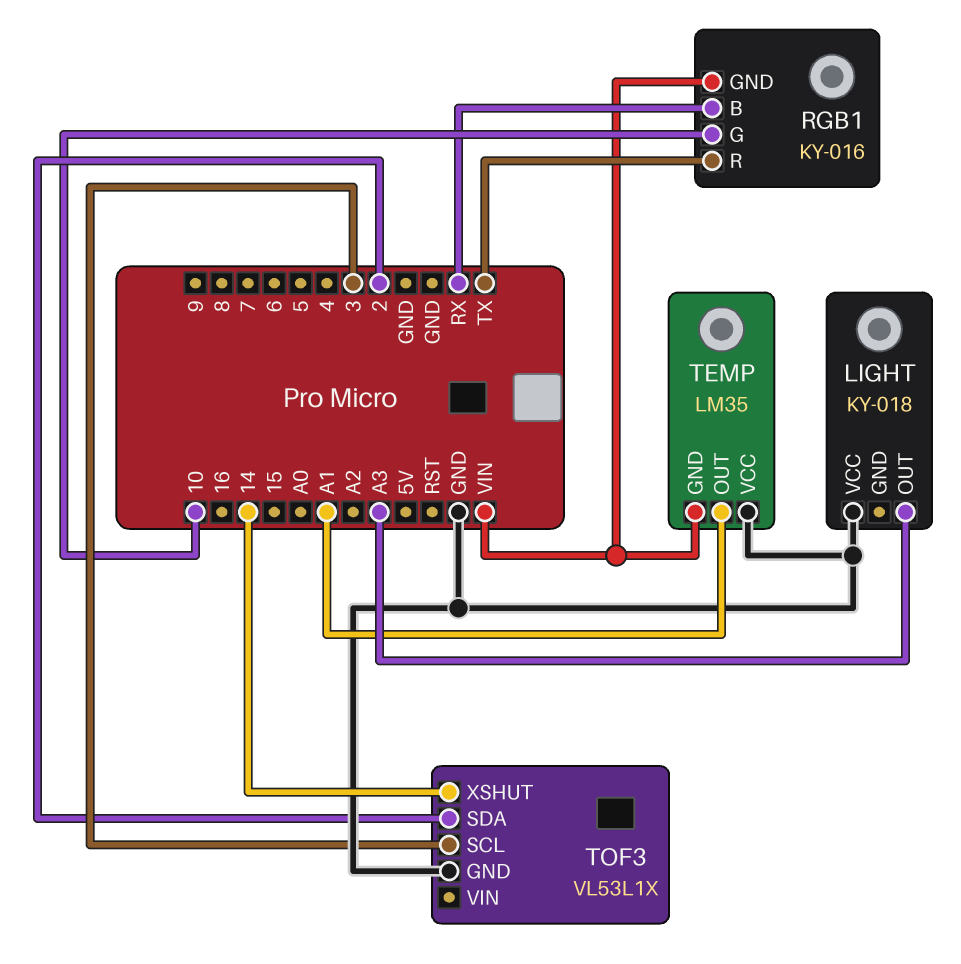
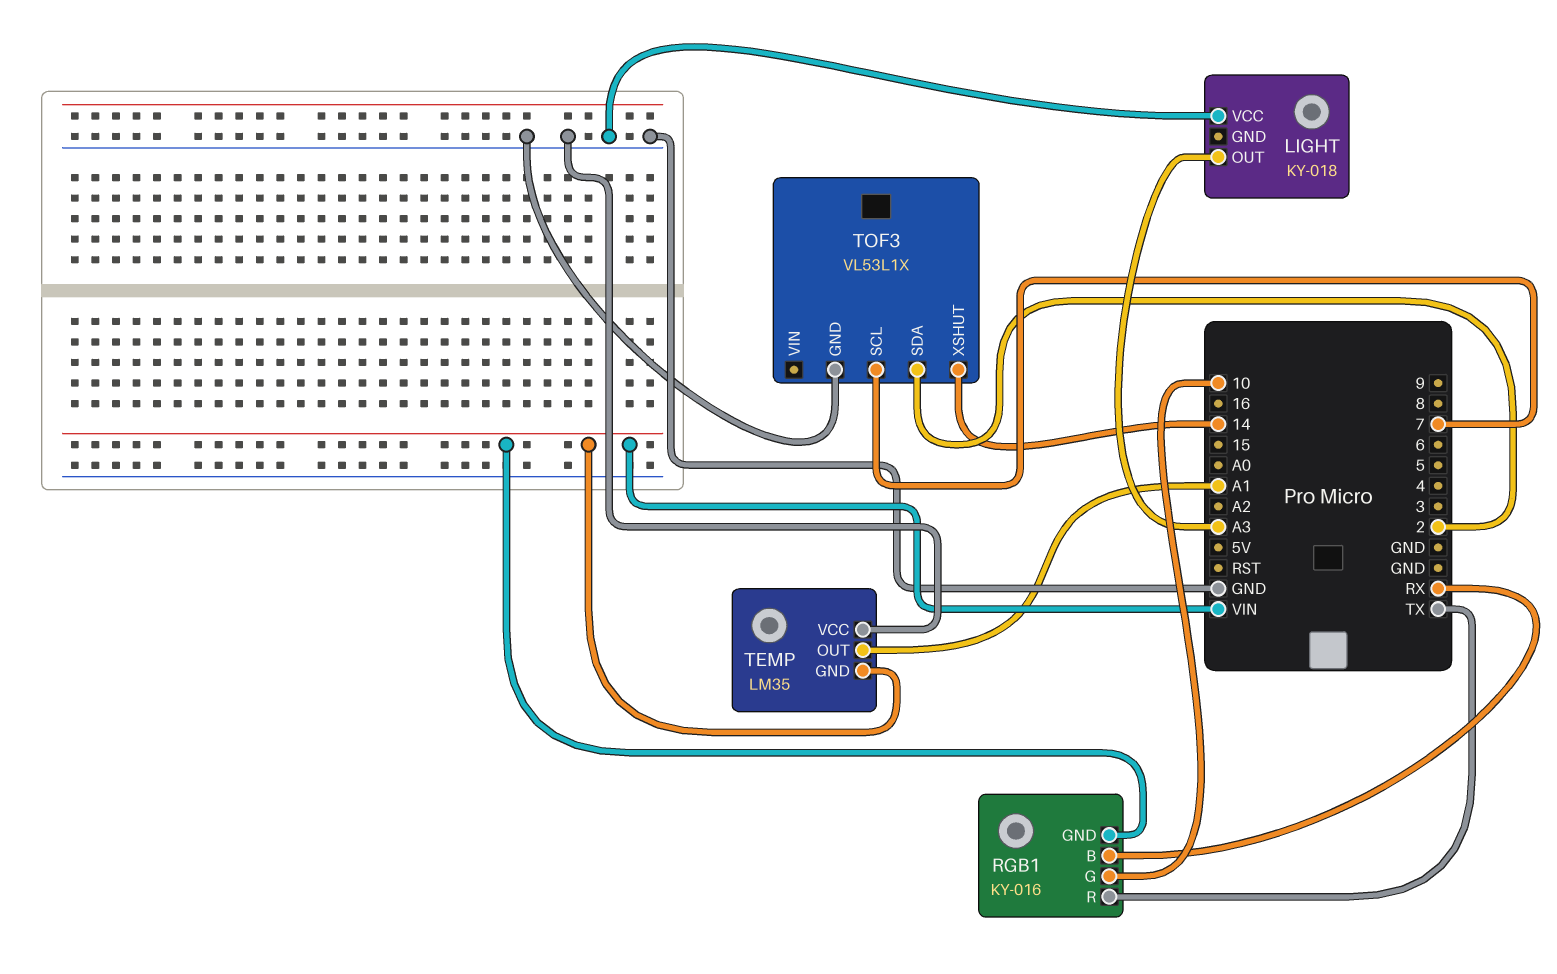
TOF3 pin SCL: 3 -> 7

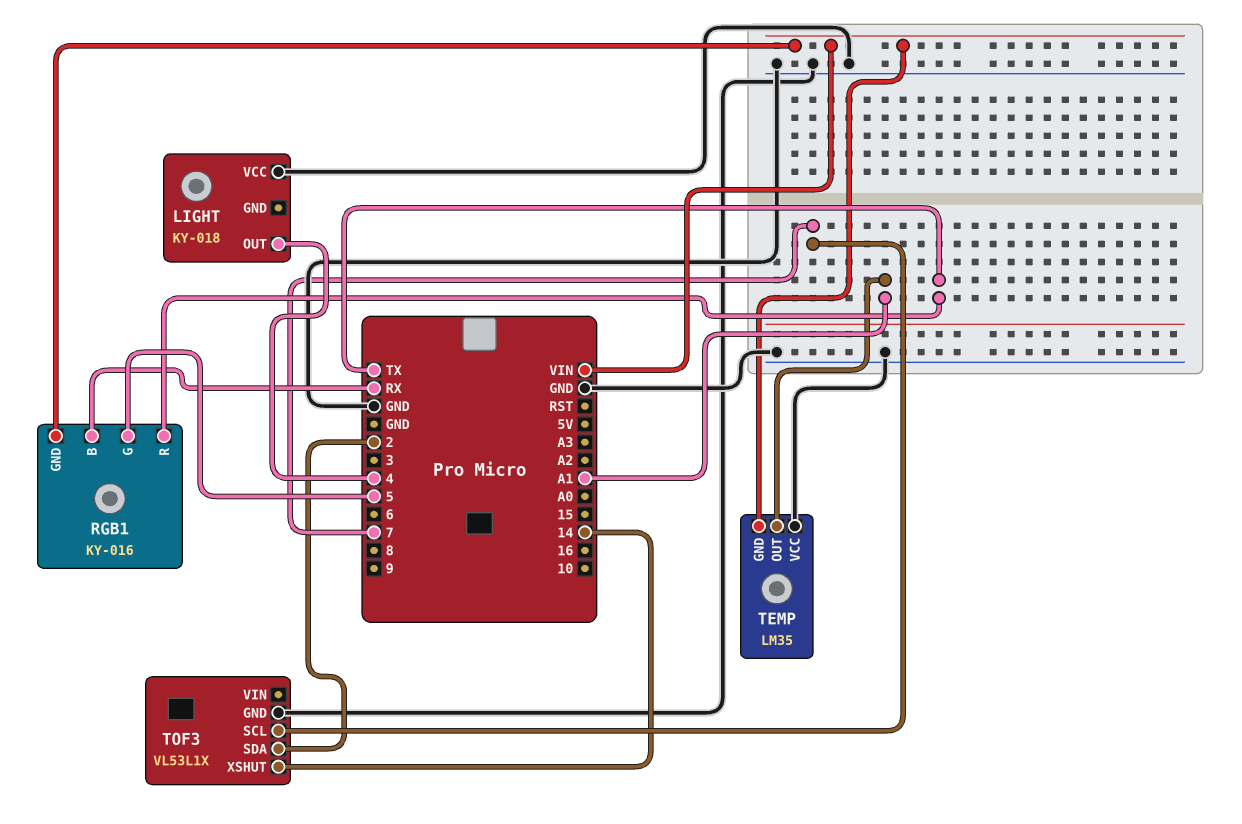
LIGHT pin OUT: A3 -> 4
RGB1 pin G: 10 -> 5

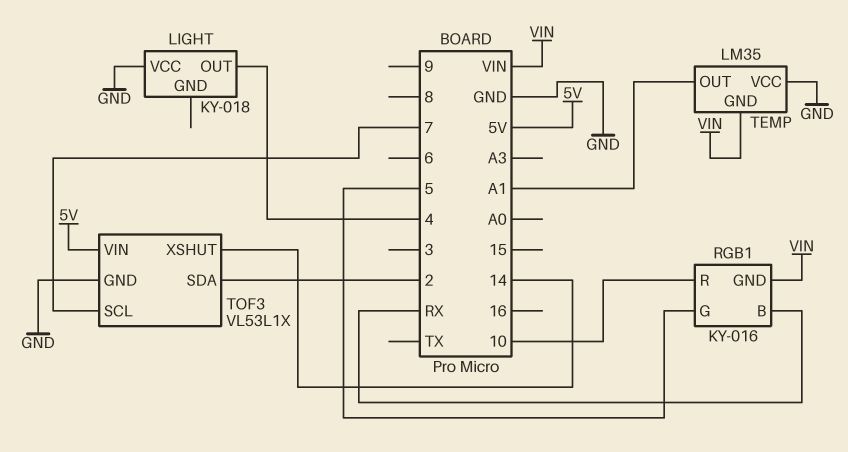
RGB1 pin R: TX -> 10
TOF3 pin VIN: none -> 5V

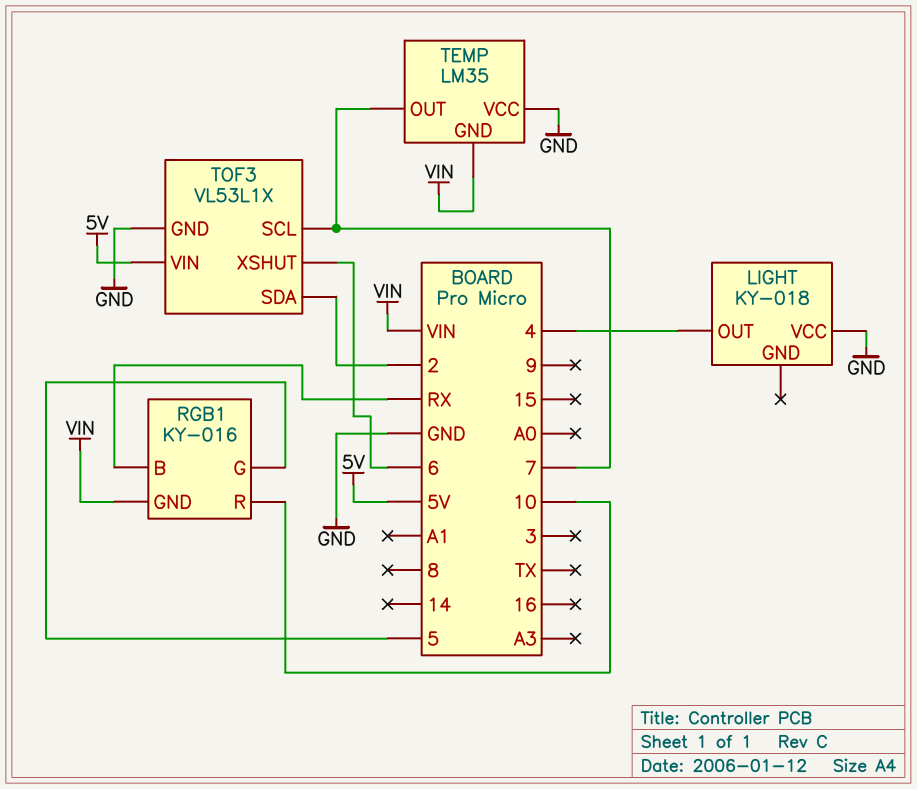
TEMP pin OUT: A1 -> 7
TOF3 pin XSHUT: 14 -> 6

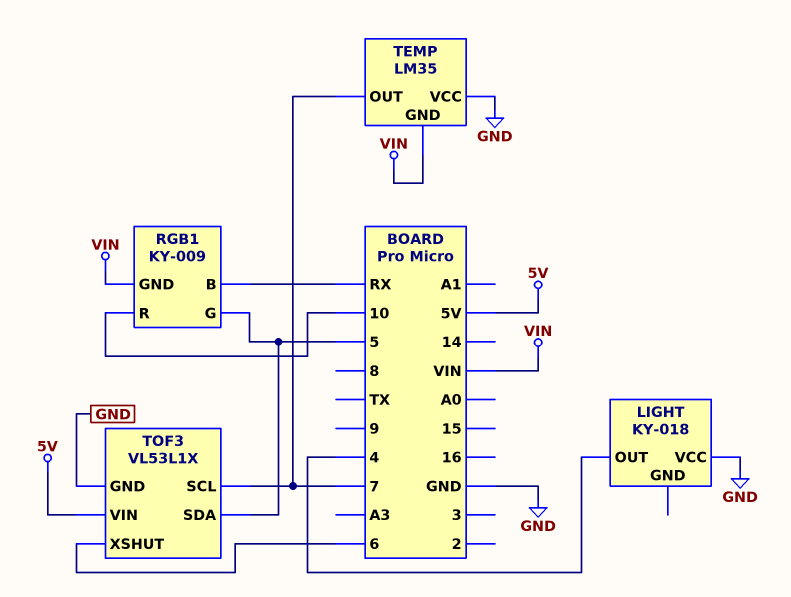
RGB1: KY-016 -> KY-009
TOF3 pin SDA: 2 -> 5

